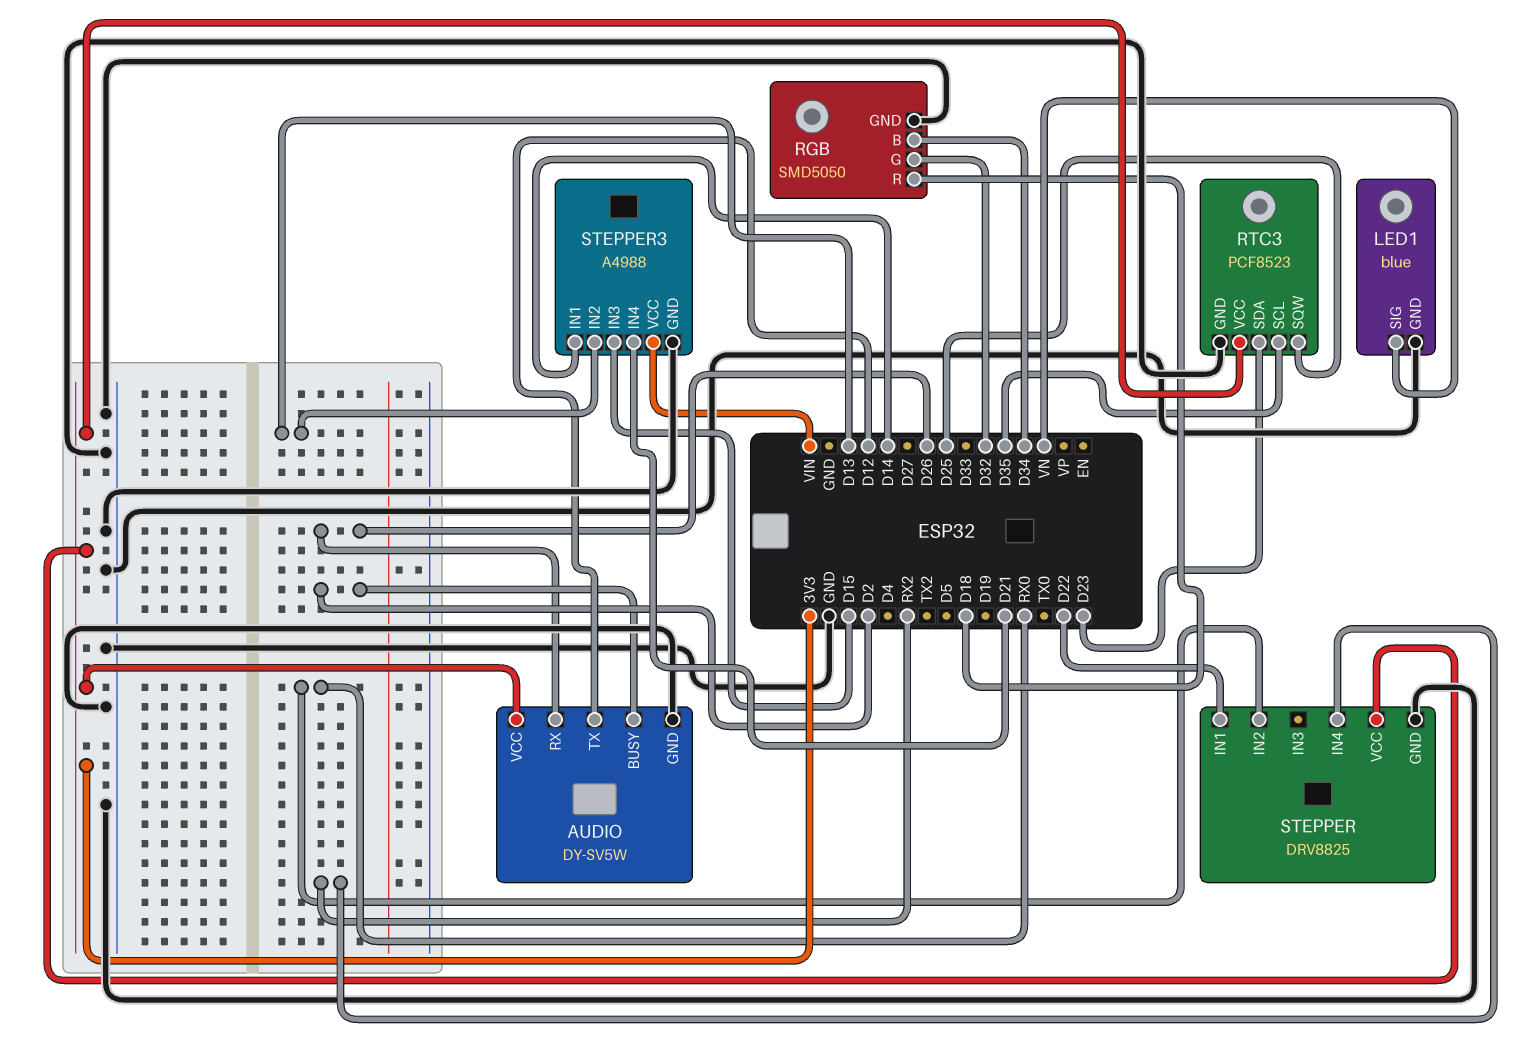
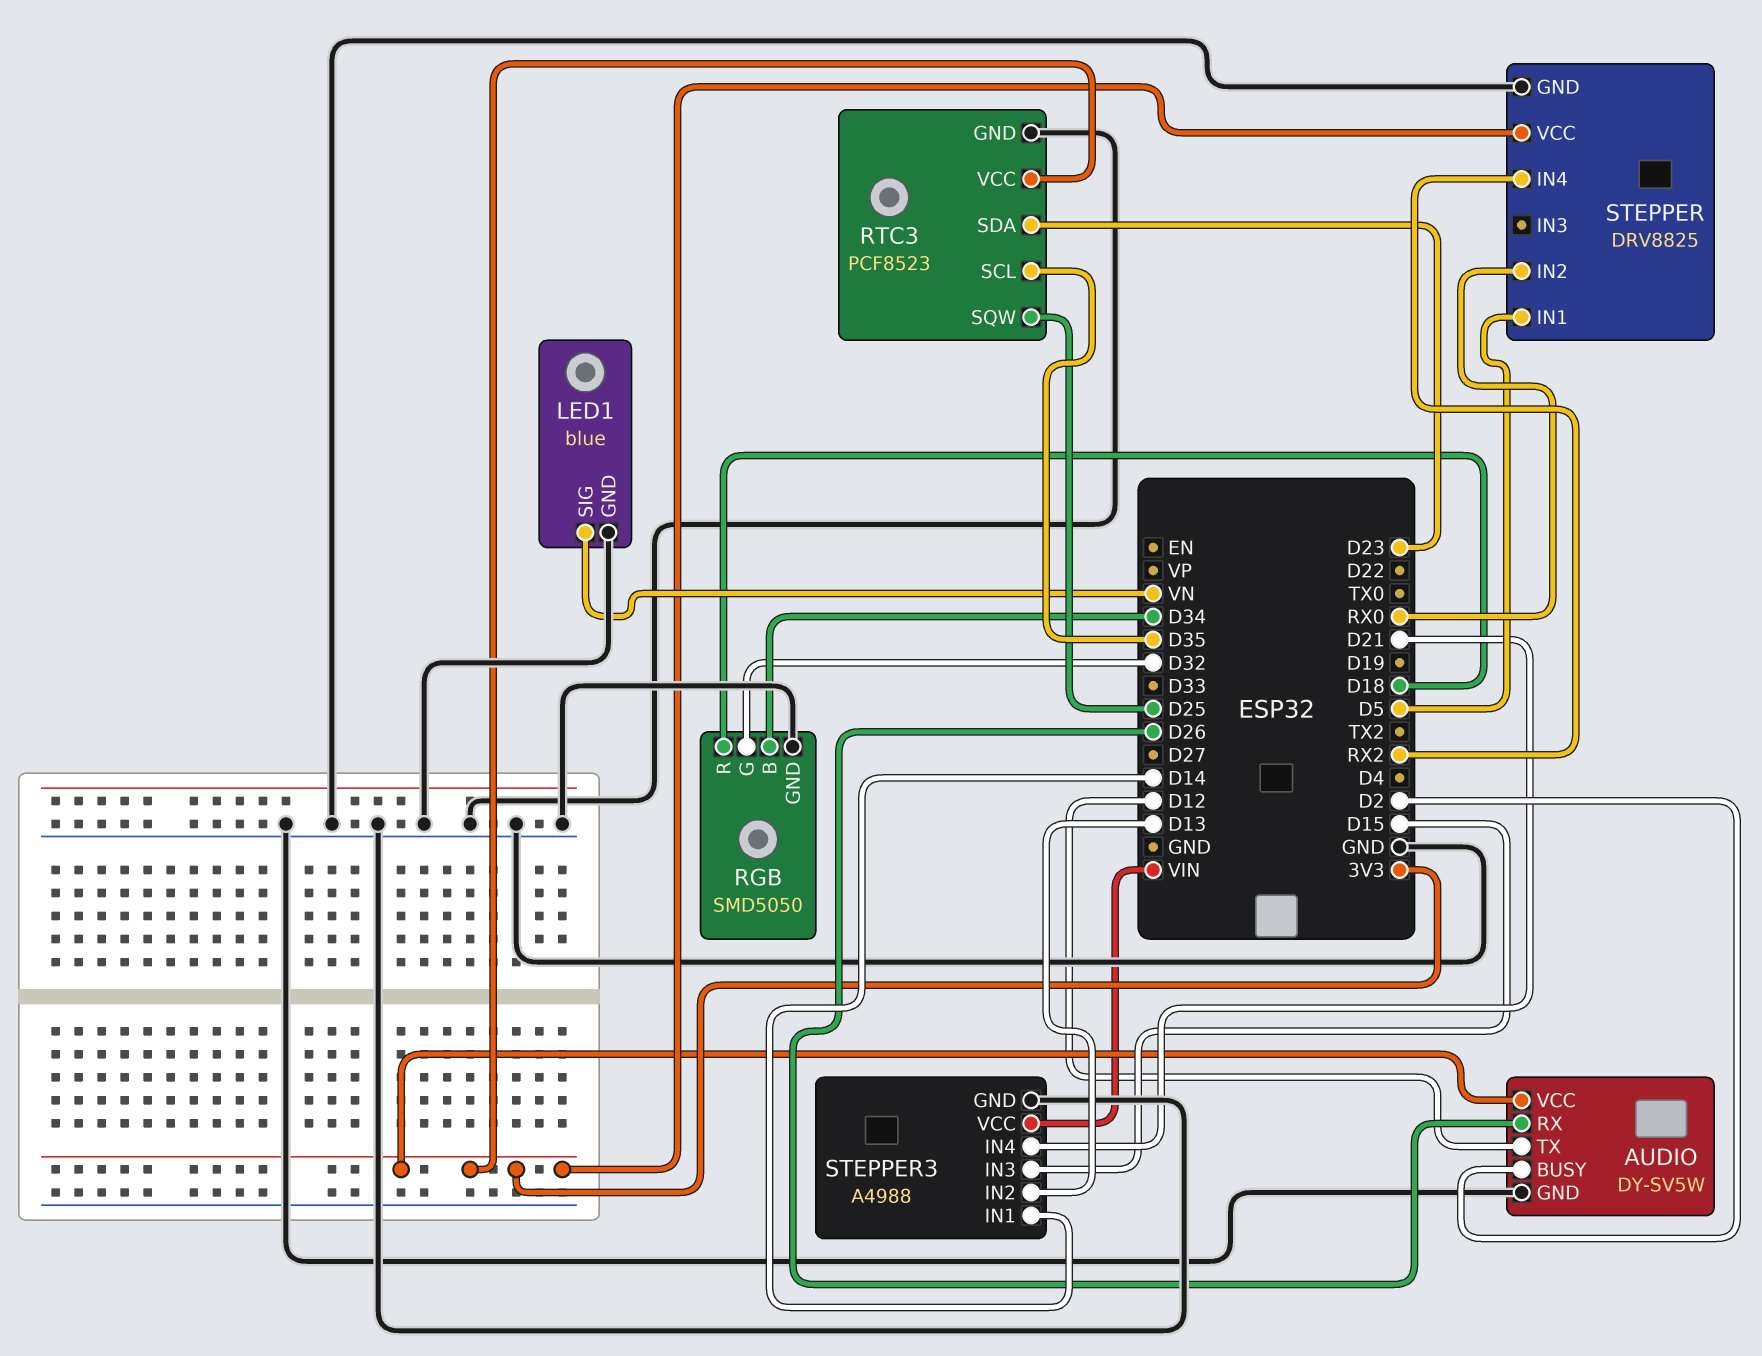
STEPPER pin IN1: D22 -> D5

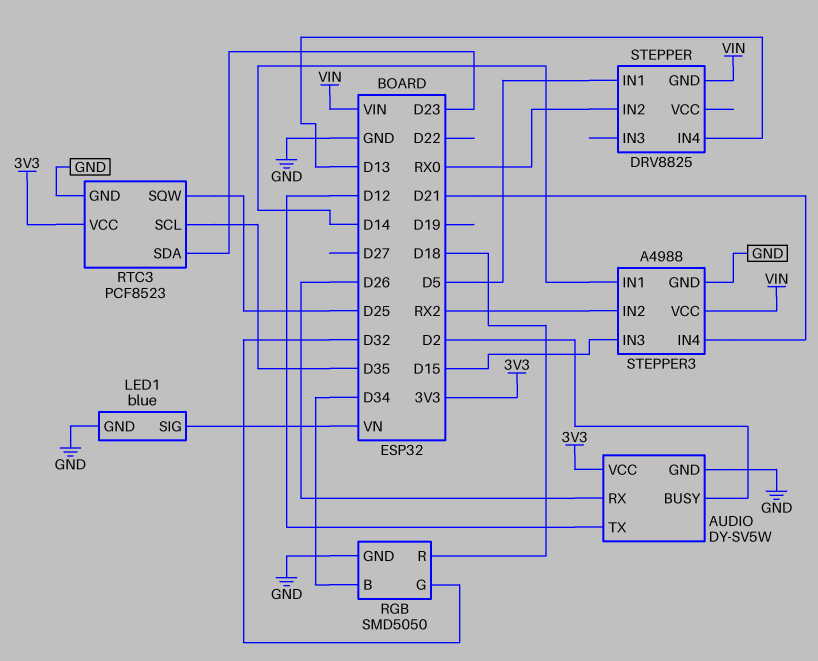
STEPPER pin GND: GND -> VIN
STEPPER pin IN4: RX2 -> D13
STEPPER pin VCC: 3V3 -> none
STEPPER3 pin IN2: D13 -> RX2

